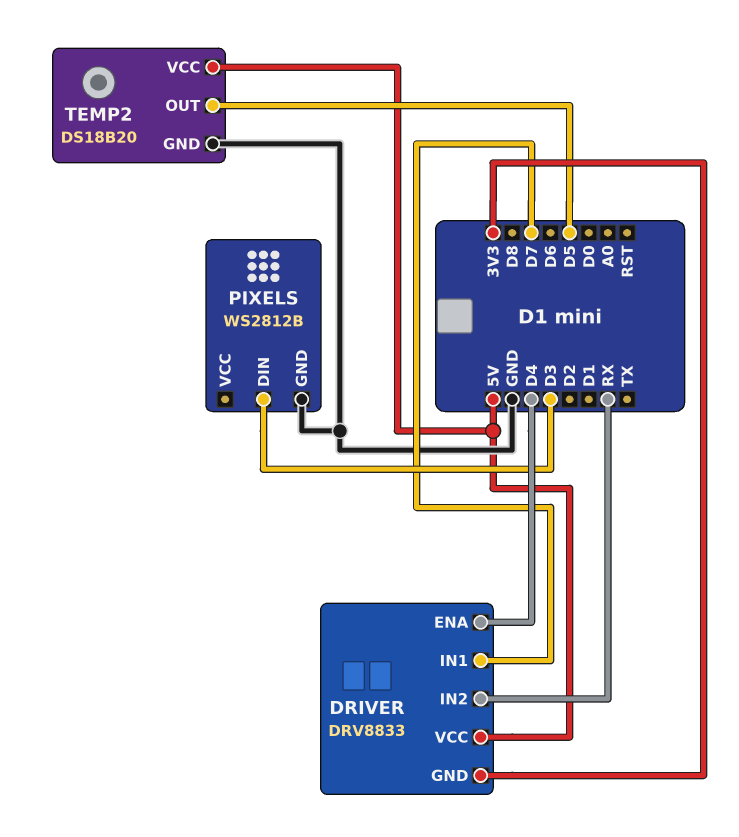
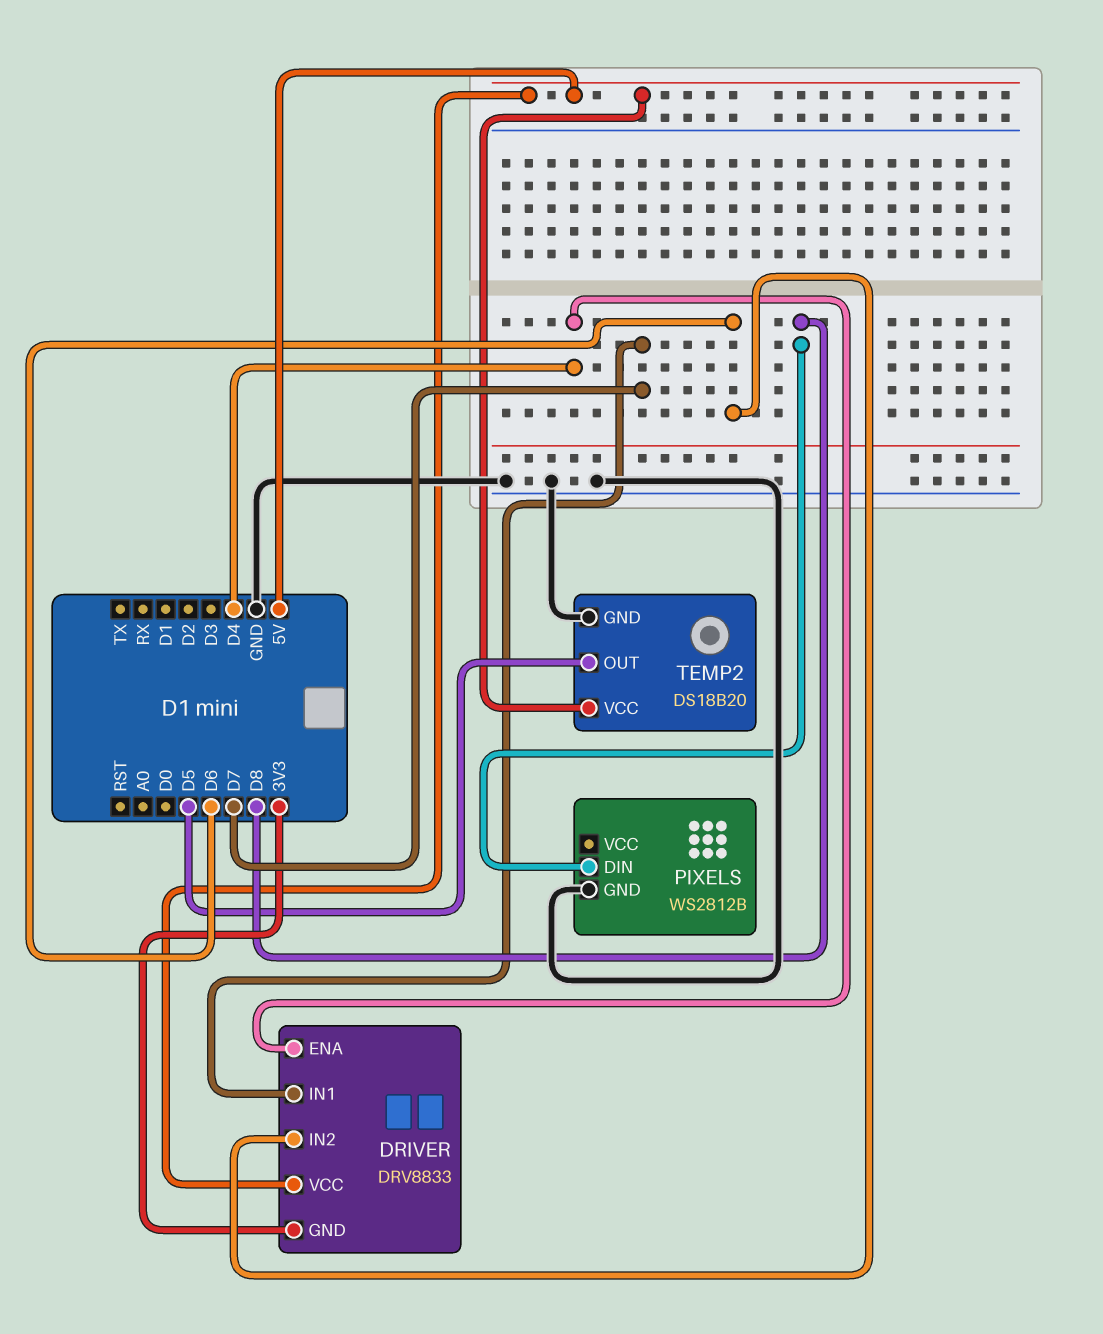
DRIVER pin IN2: RX -> D6
PIXELS pin DIN: D3 -> D8

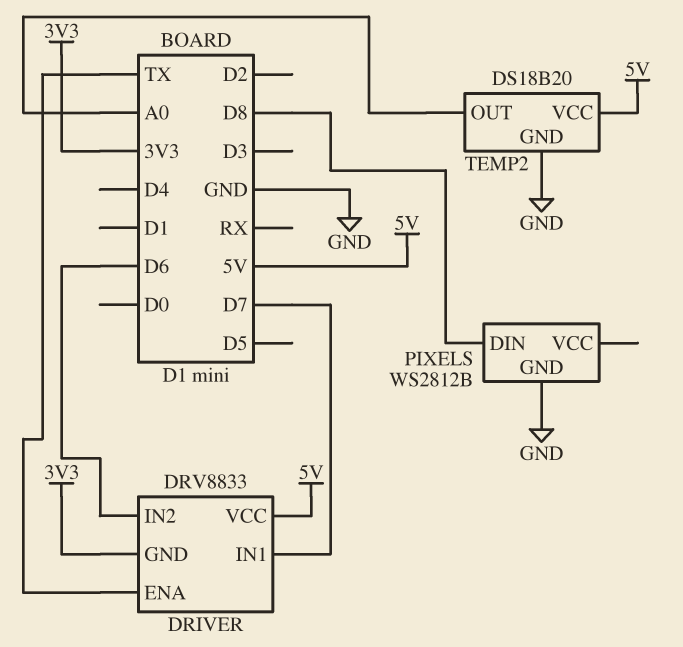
DRIVER pin ENA: D4 -> TX
TEMP2 pin OUT: D5 -> A0

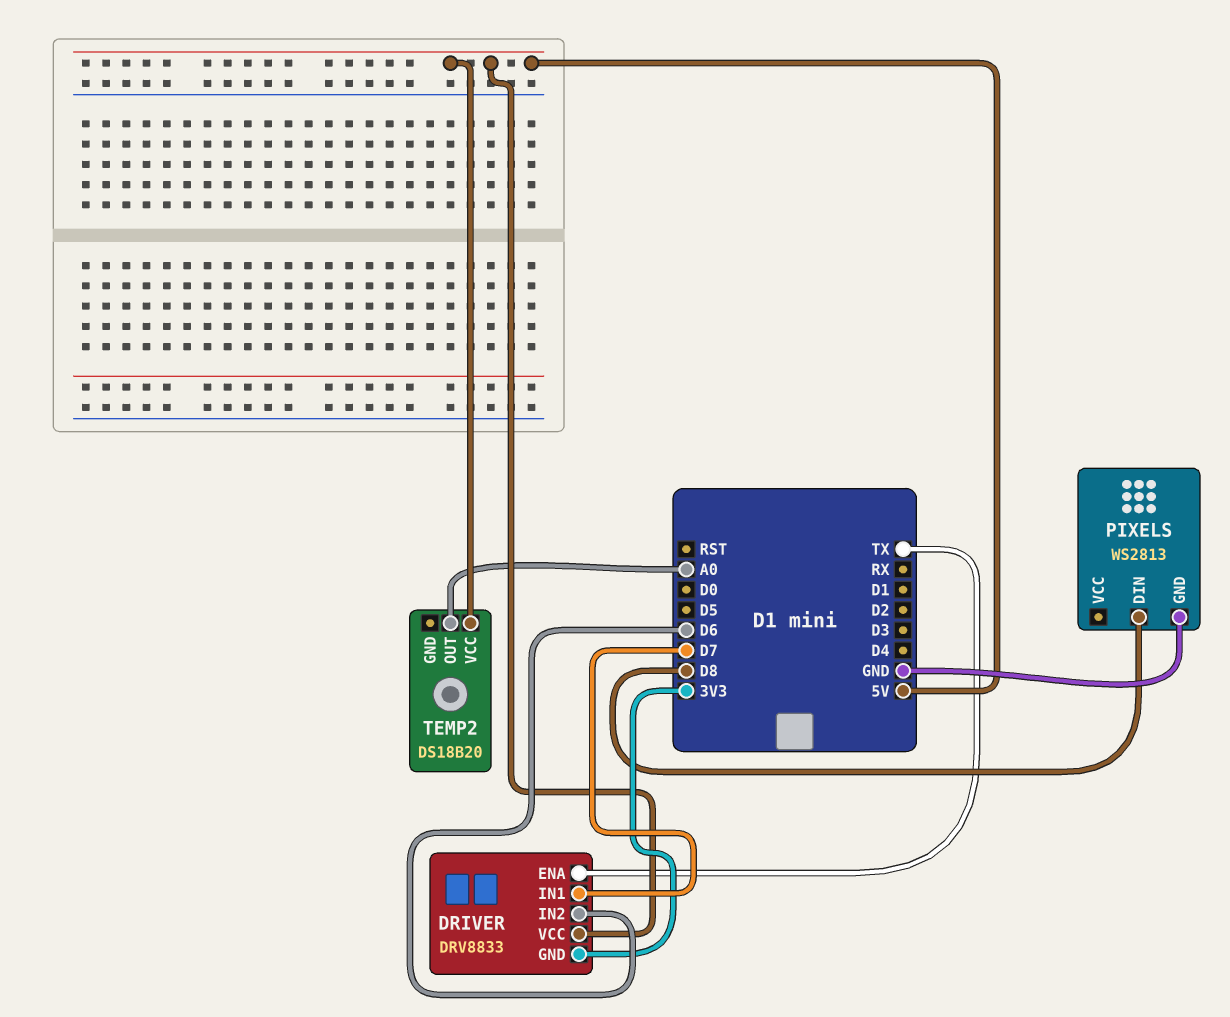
PIXELS: WS2812B -> WS2813
TEMP2 pin GND: GND -> none

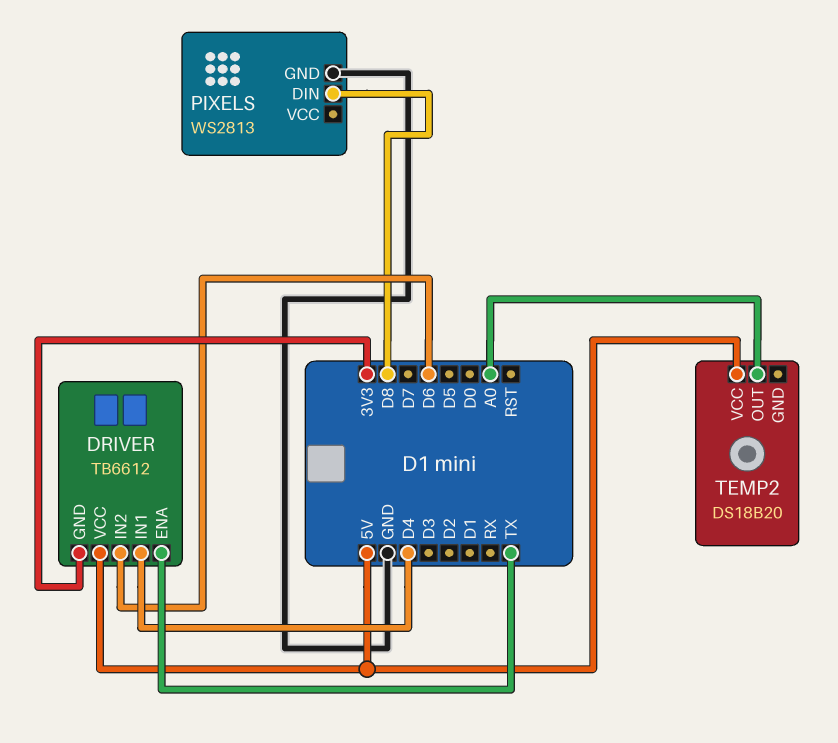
DRIVER: DRV8833 -> TB6612
DRIVER pin IN1: D7 -> D4

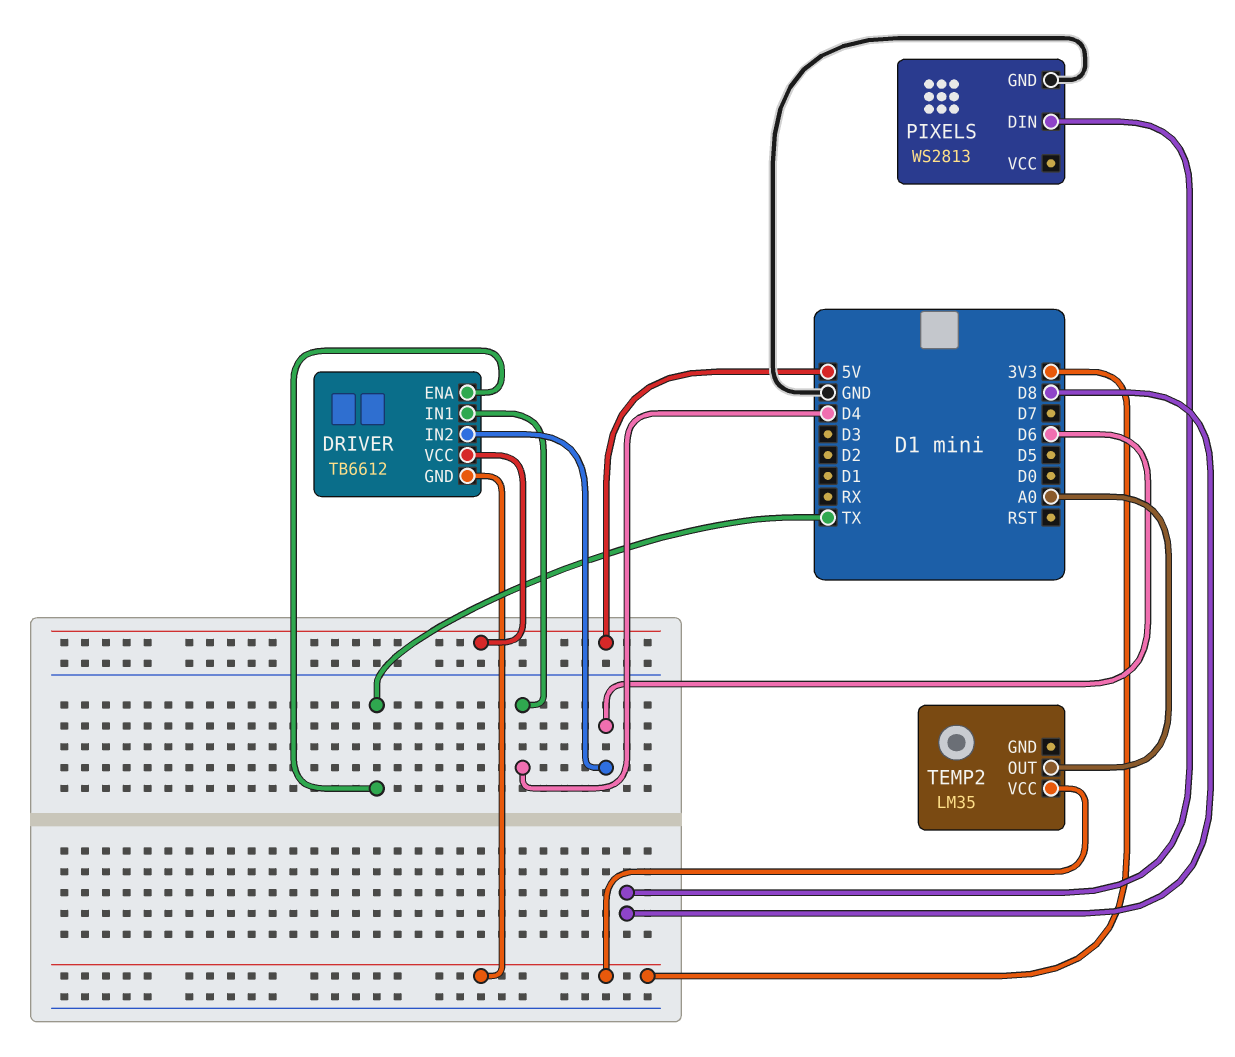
TEMP2: DS18B20 -> LM35
TEMP2 pin VCC: 5V -> 3V3

